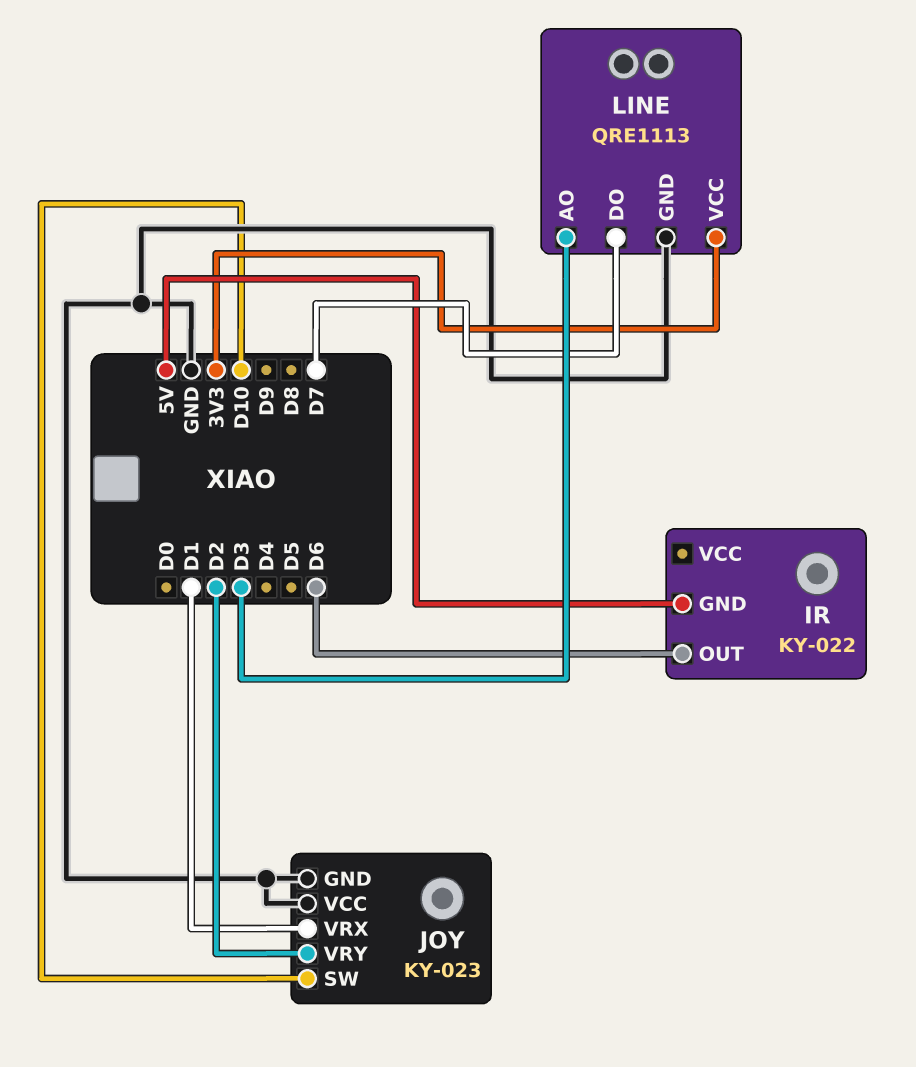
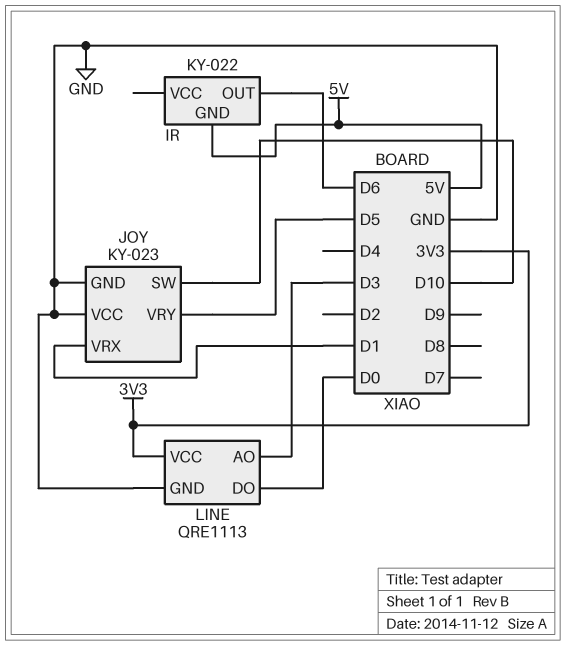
JOY pin VRY: D2 -> D5
LINE pin DO: D7 -> D0

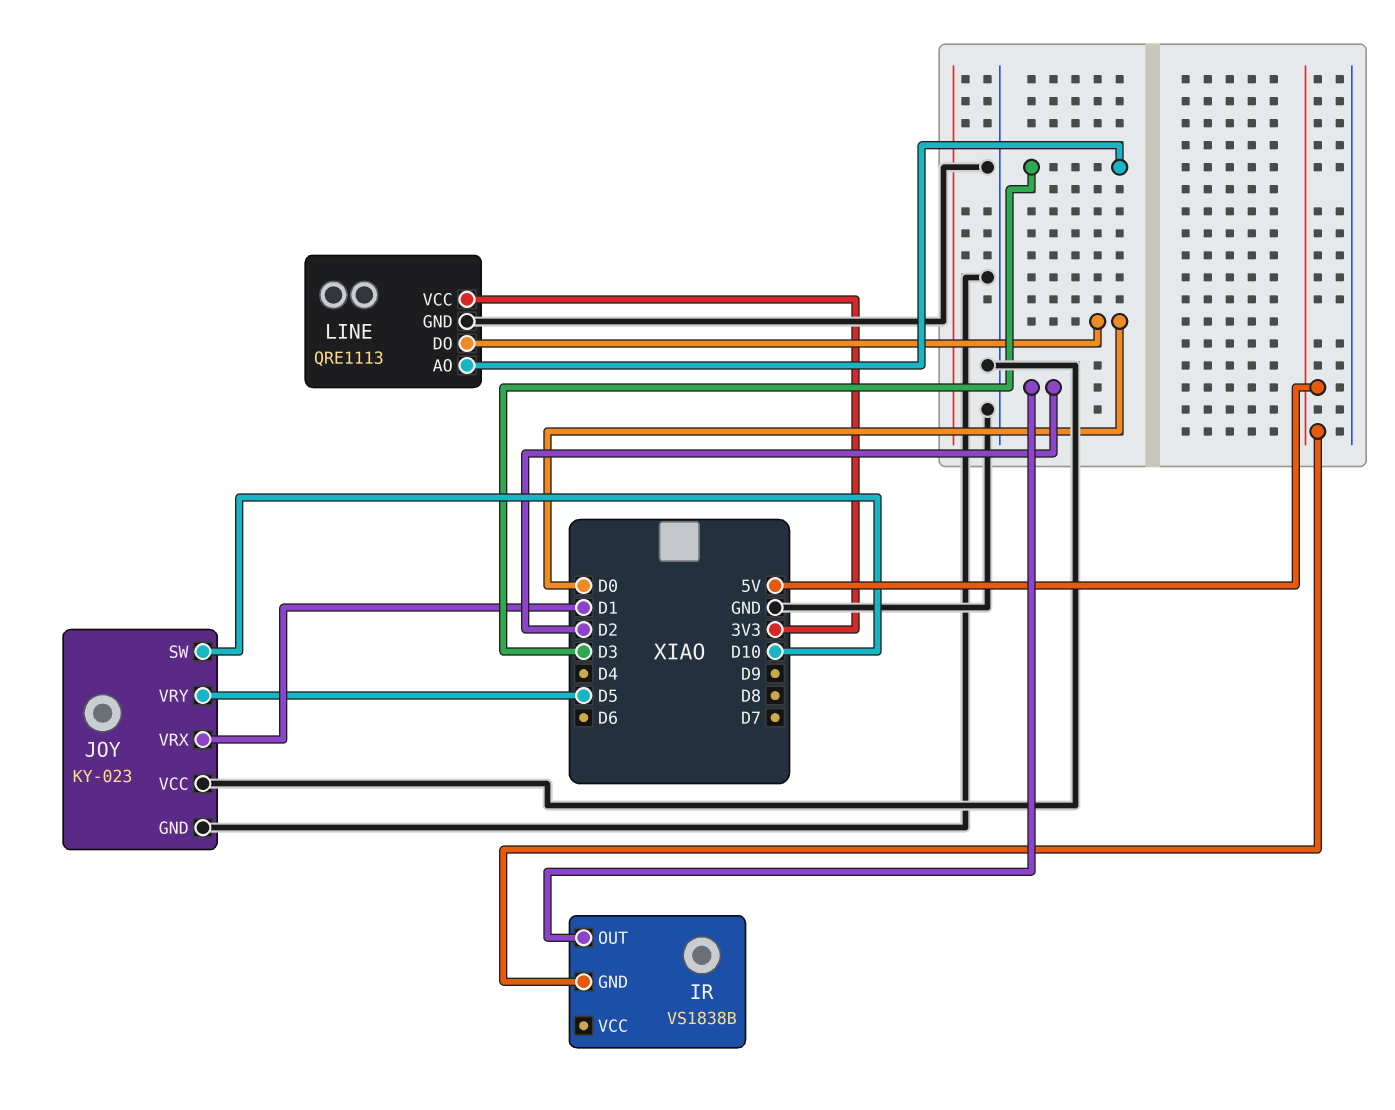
IR: KY-022 -> VS1838B
IR pin OUT: D6 -> D2

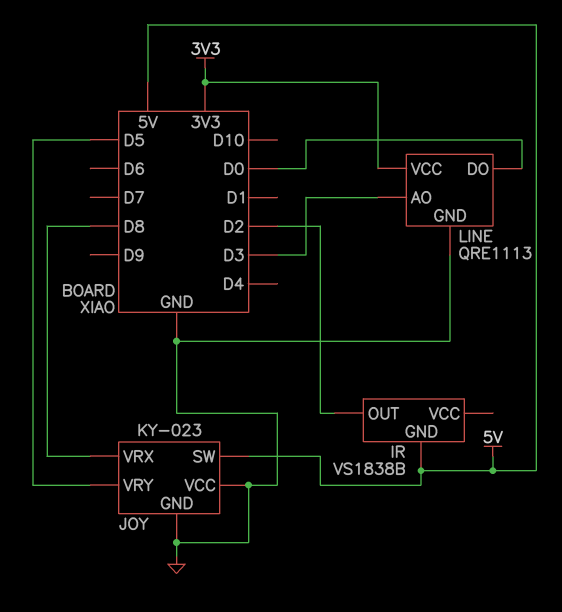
JOY pin SW: D10 -> 5V
JOY pin VRX: D1 -> D8

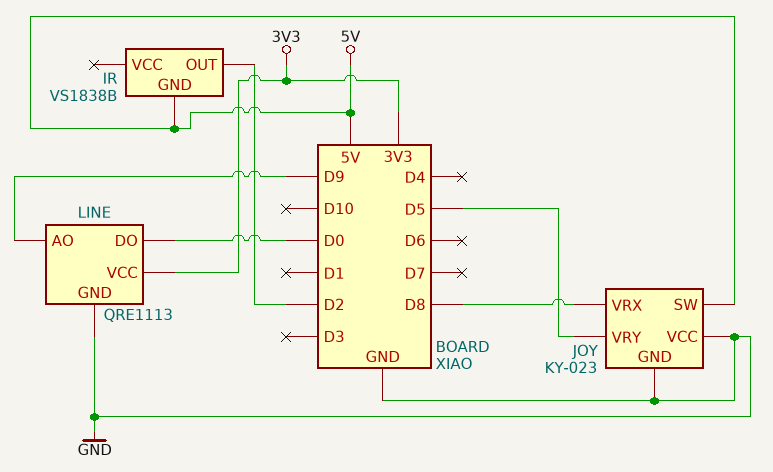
LINE pin AO: D3 -> D9

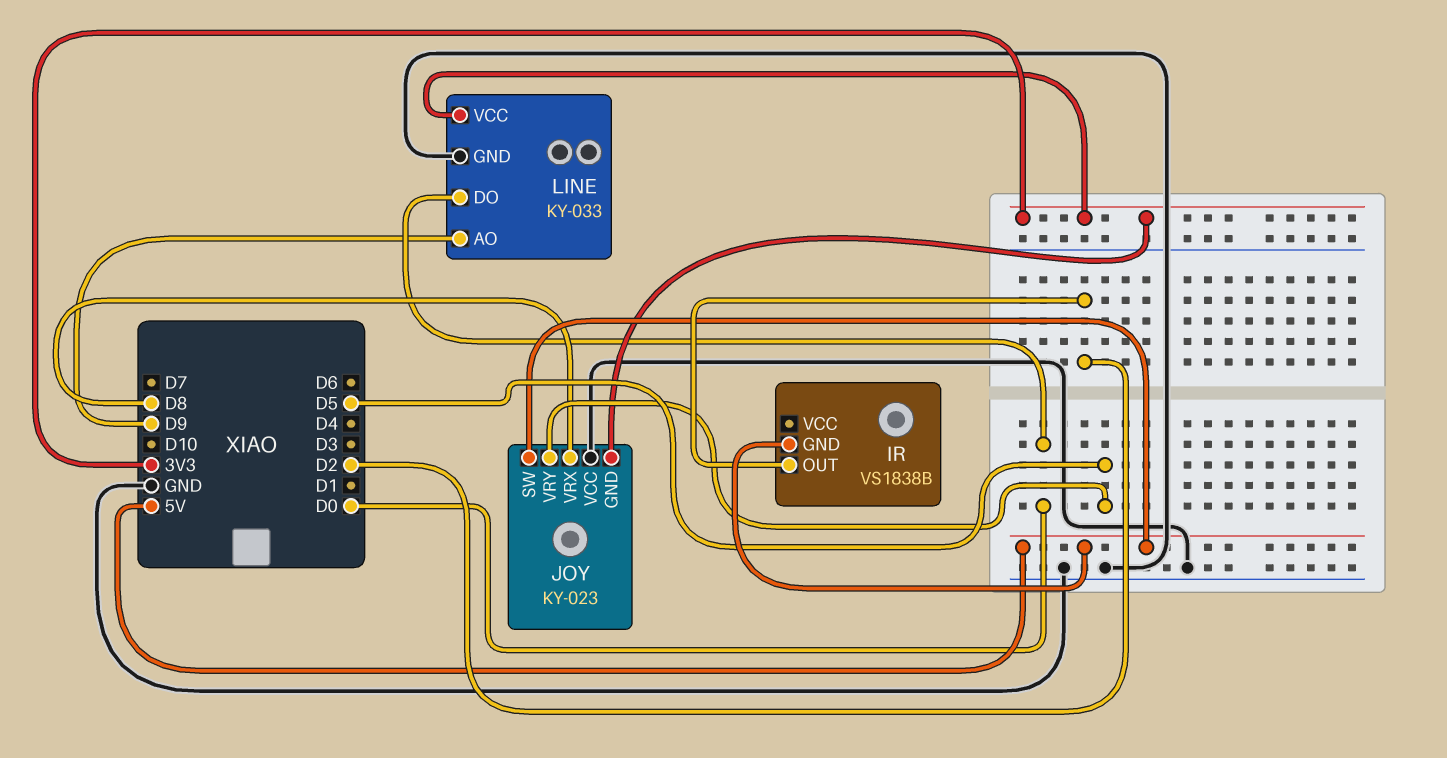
JOY pin GND: GND -> 3V3
LINE: QRE1113 -> KY-033

